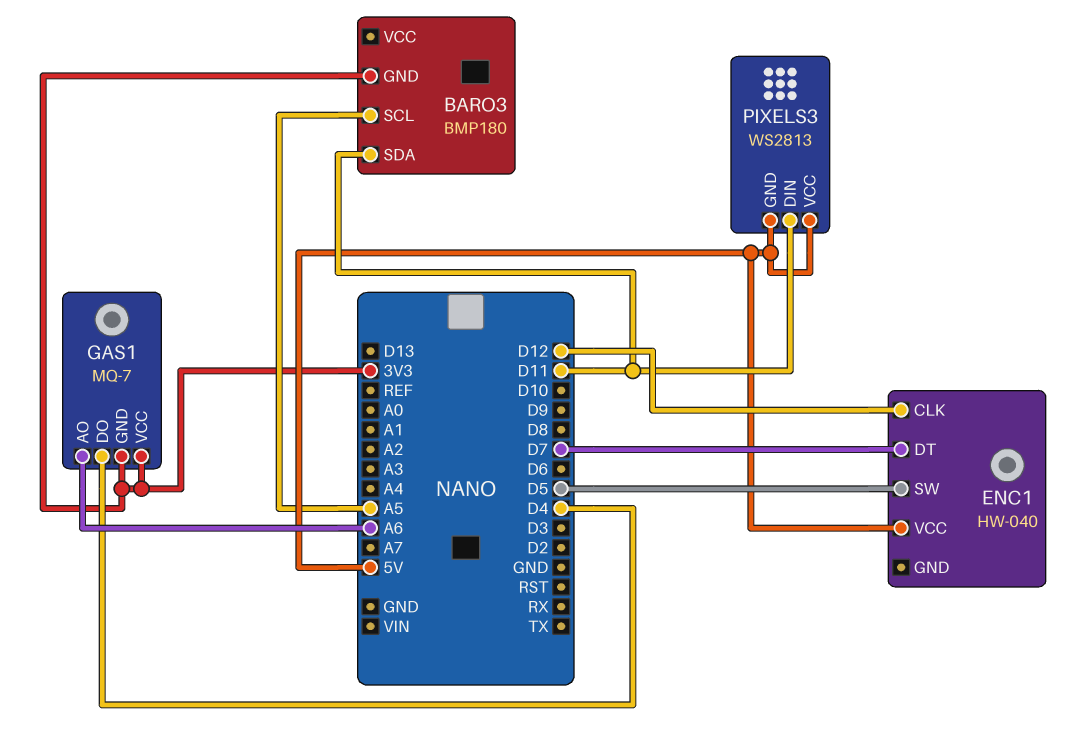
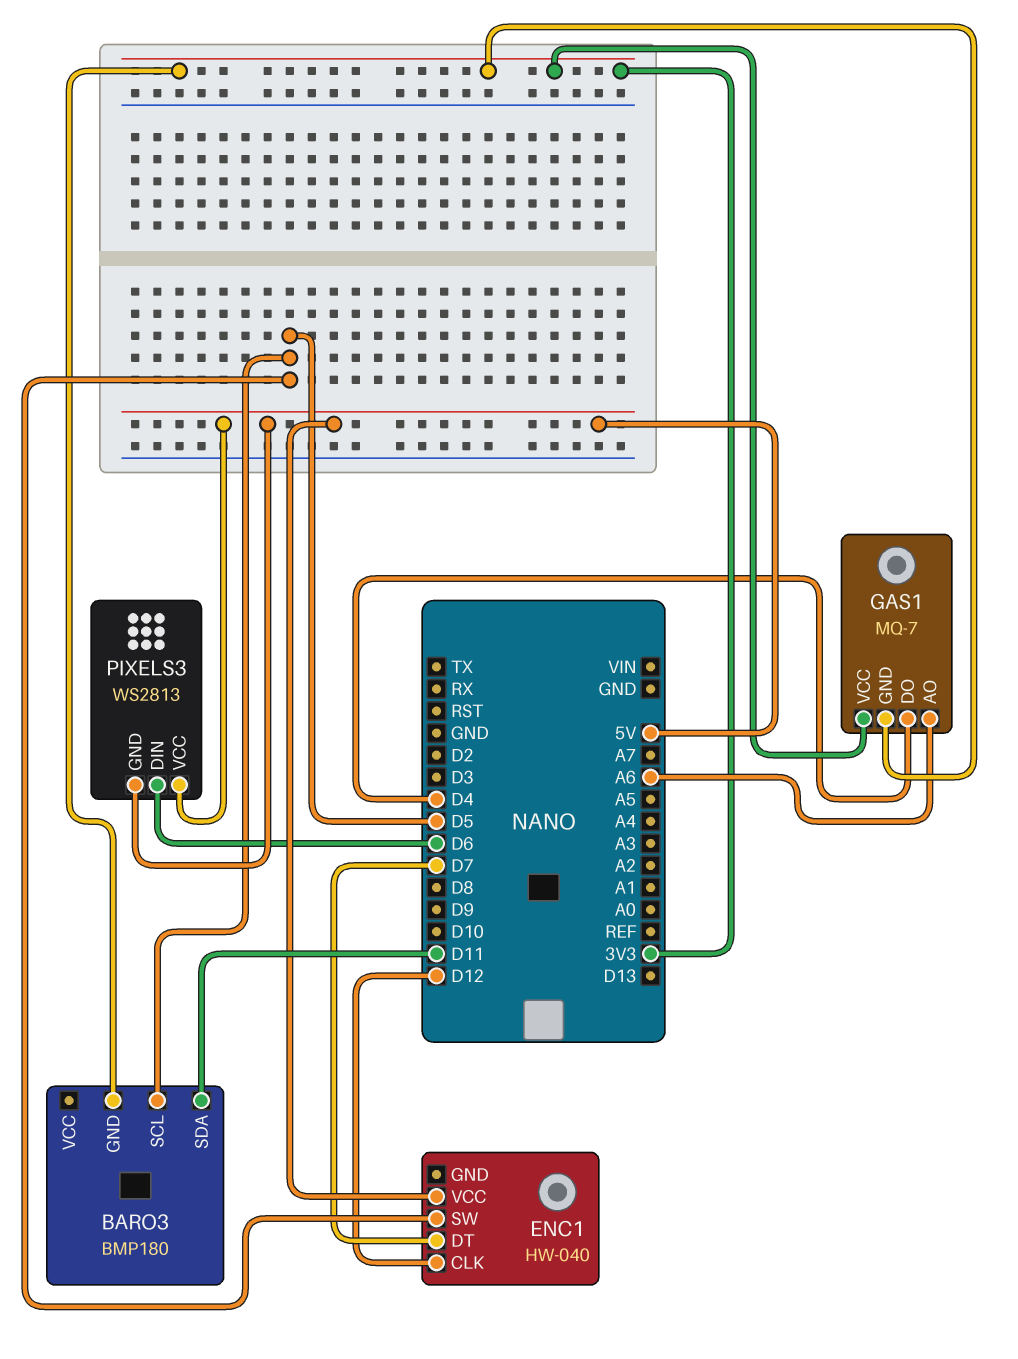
BARO3 pin SCL: A5 -> D5
PIXELS3 pin DIN: D11 -> D6

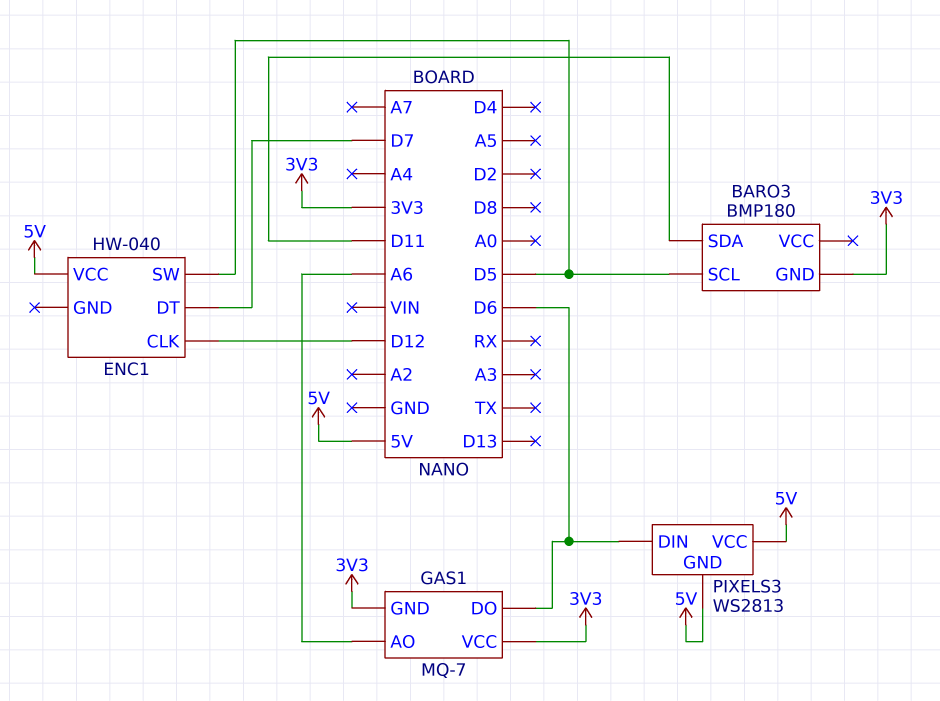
GAS1 pin DO: D4 -> D6

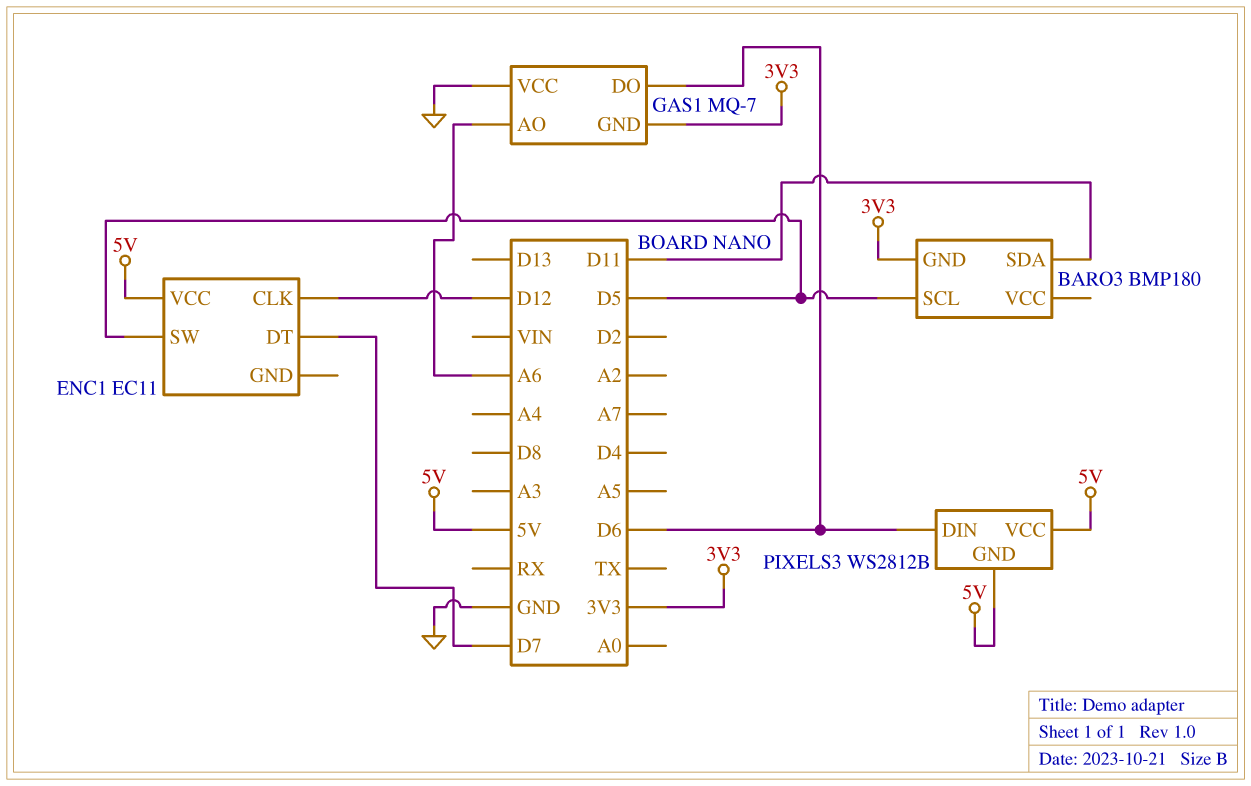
ENC1: HW-040 -> EC11
GAS1 pin VCC: 3V3 -> GND
PIXELS3: WS2813 -> WS2812B

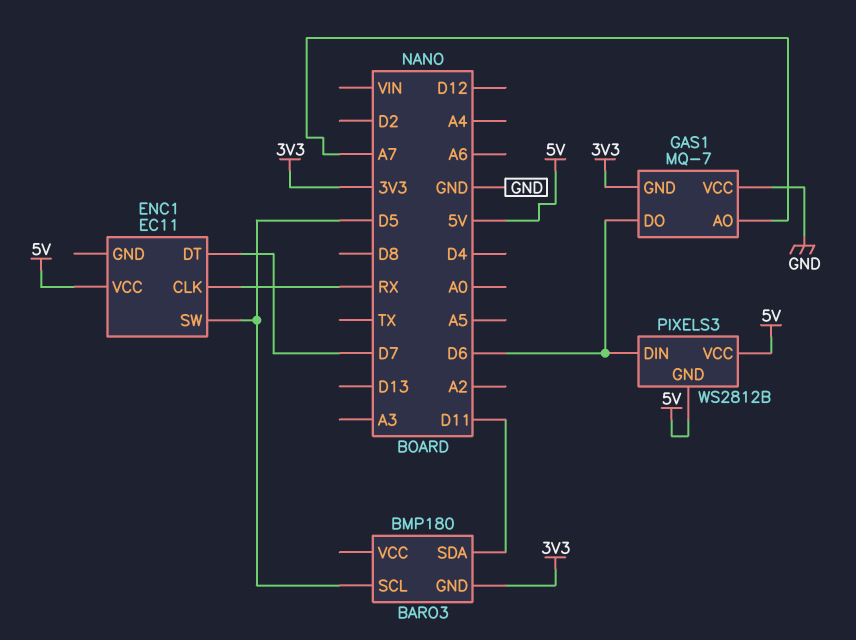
ENC1 pin CLK: D12 -> RX
GAS1 pin AO: A6 -> A7

